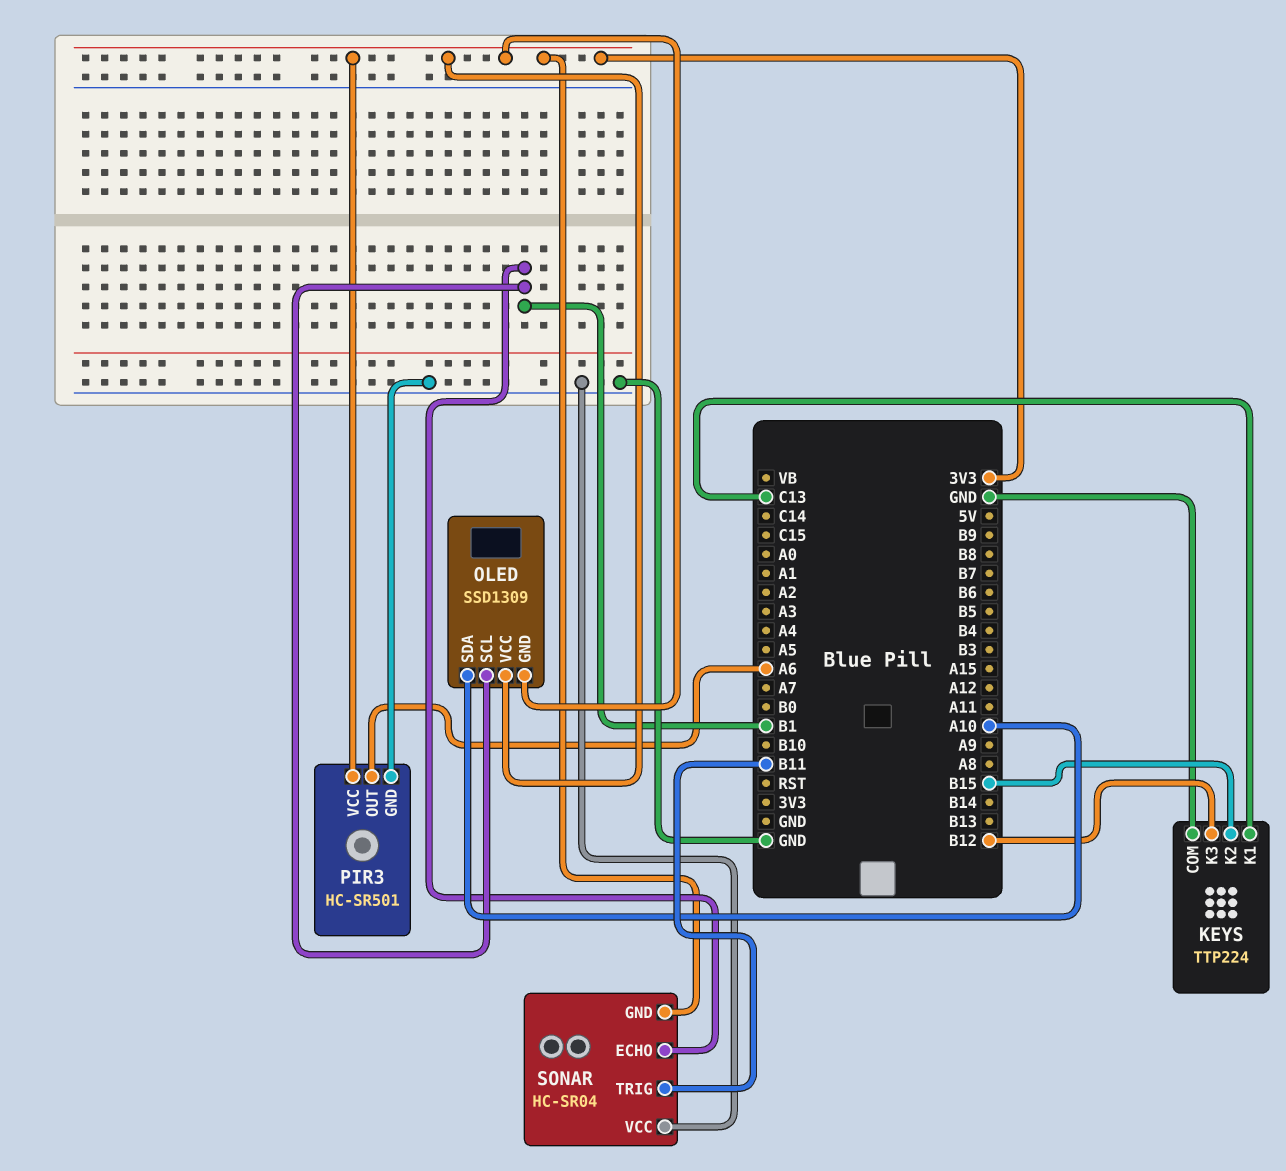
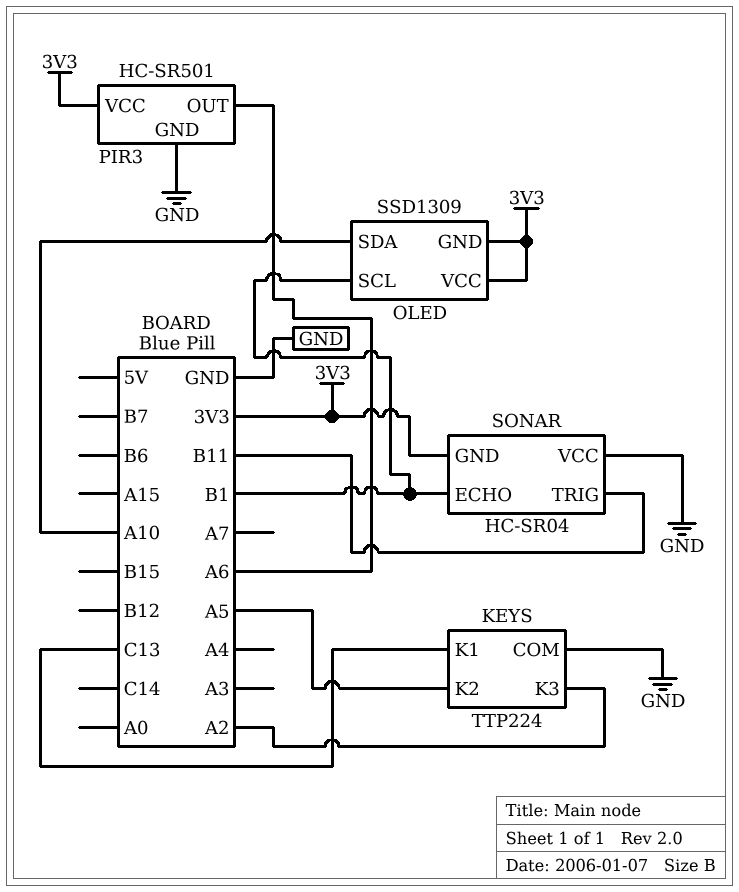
KEYS pin K2: B15 -> A5
KEYS pin K3: B12 -> A2

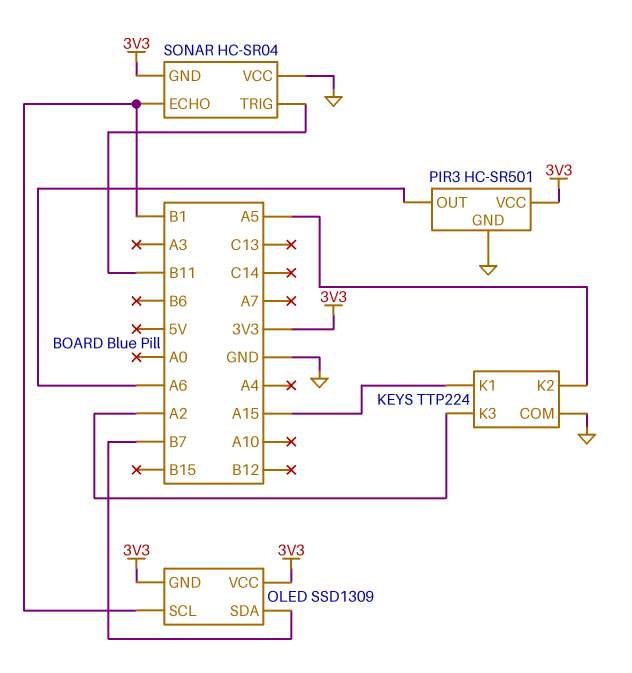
KEYS pin K1: C13 -> A15
OLED pin SDA: A10 -> B7

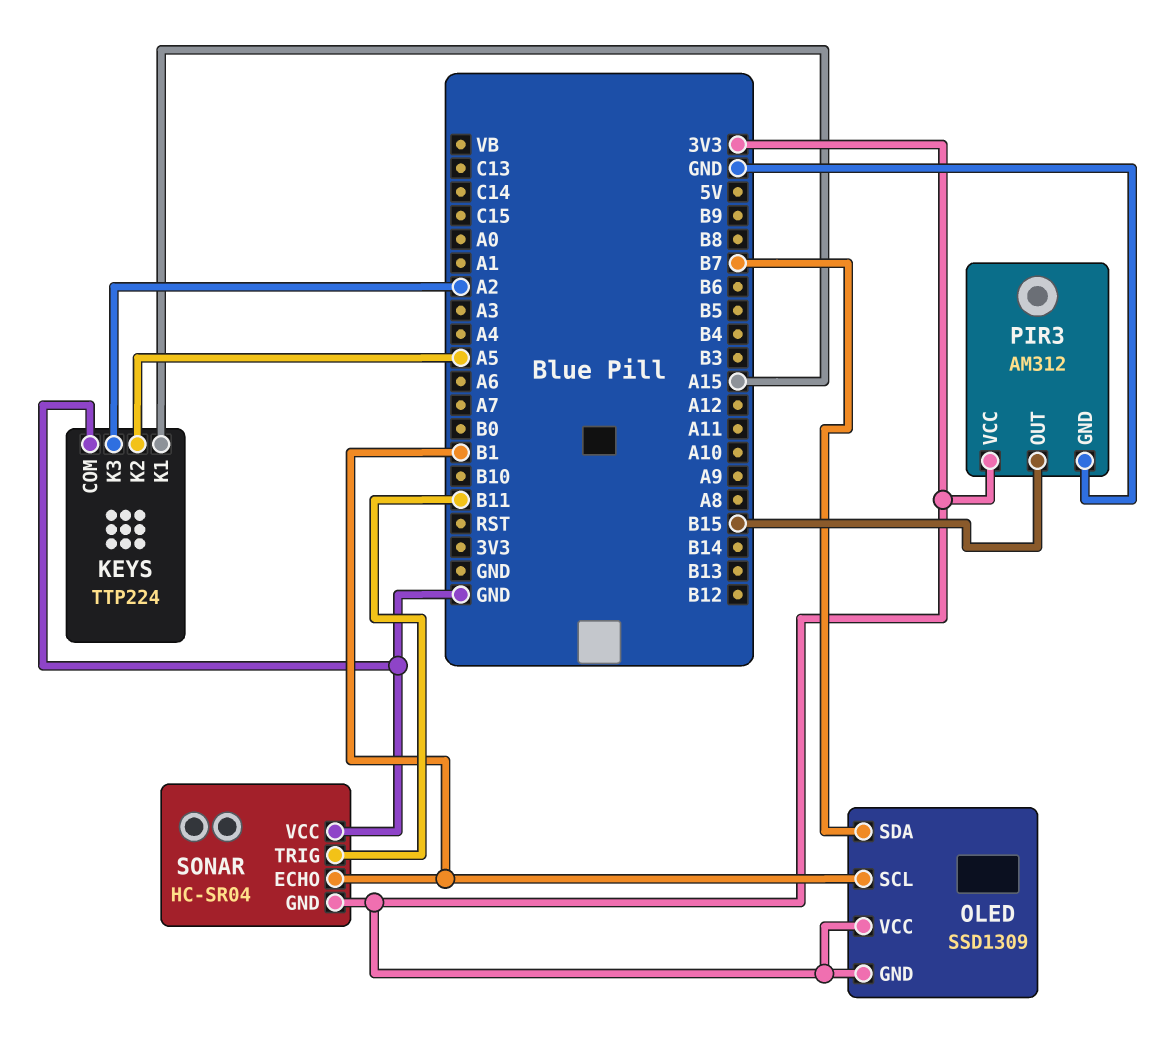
PIR3: HC-SR501 -> AM312
PIR3 pin OUT: A6 -> B15

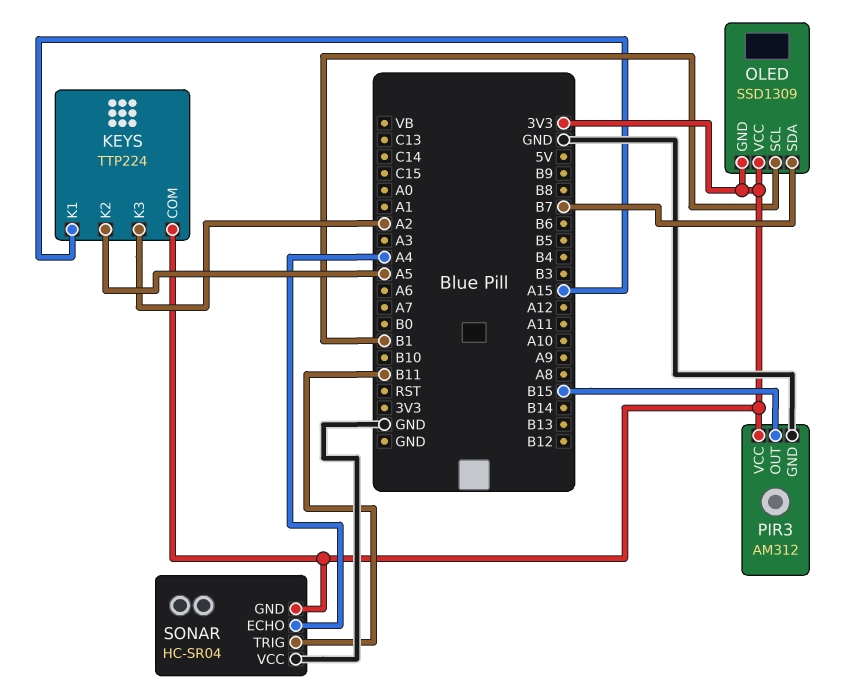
KEYS pin COM: GND -> 3V3
SONAR pin ECHO: B1 -> A4

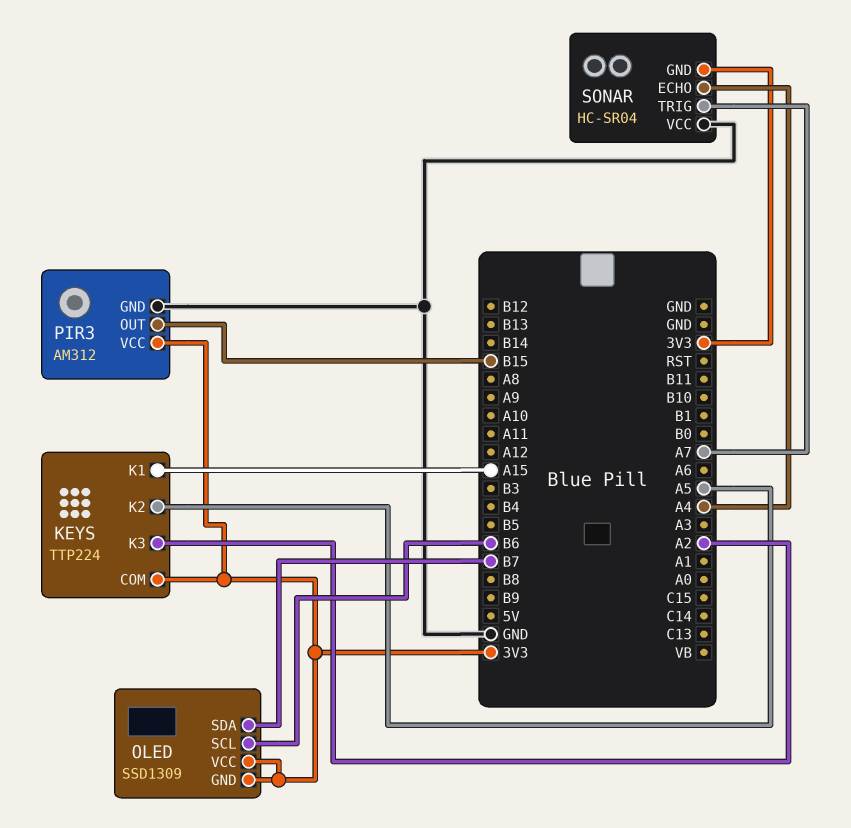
OLED pin SCL: B1 -> B6
SONAR pin TRIG: B11 -> A7

